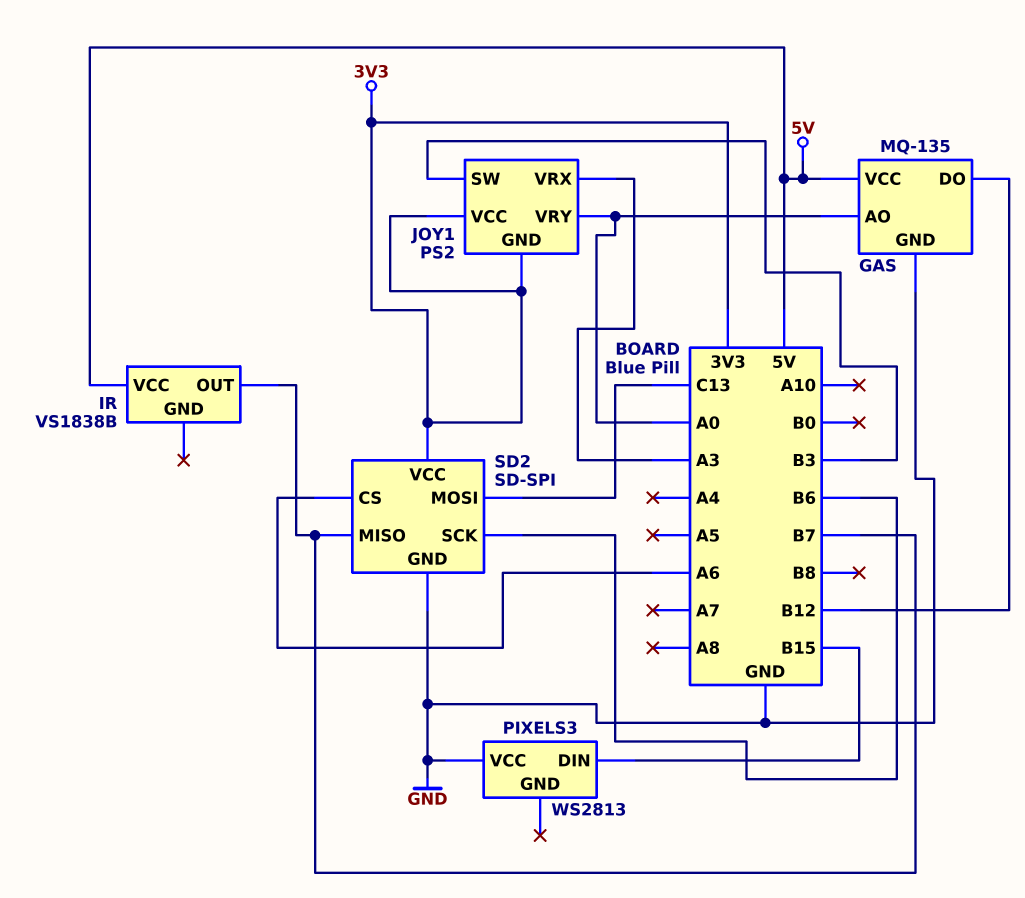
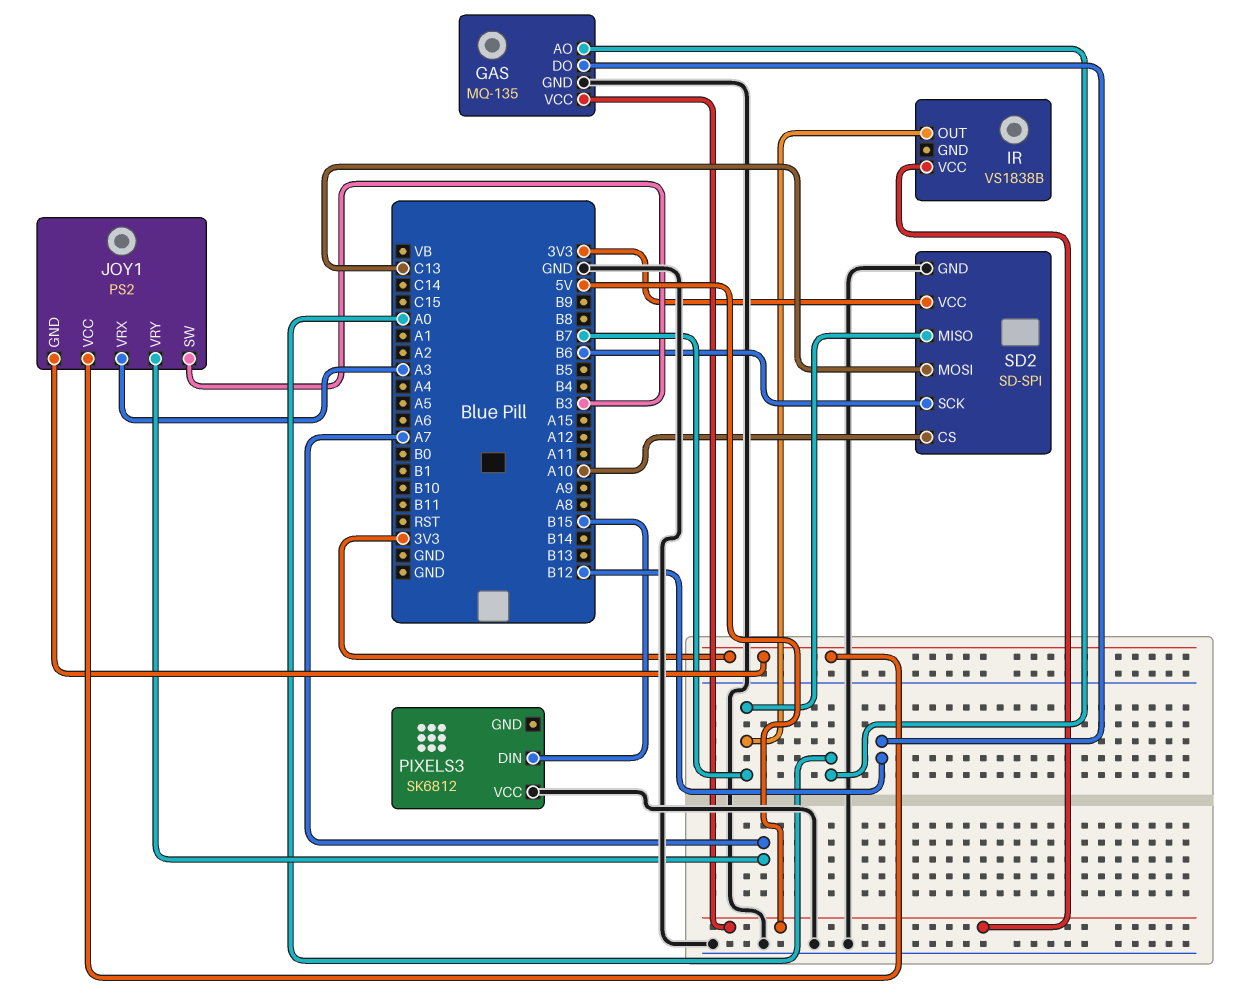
JOY1 pin VRY: A0 -> A7
PIXELS3: WS2813 -> SK6812
SD2 pin CS: A6 -> A10

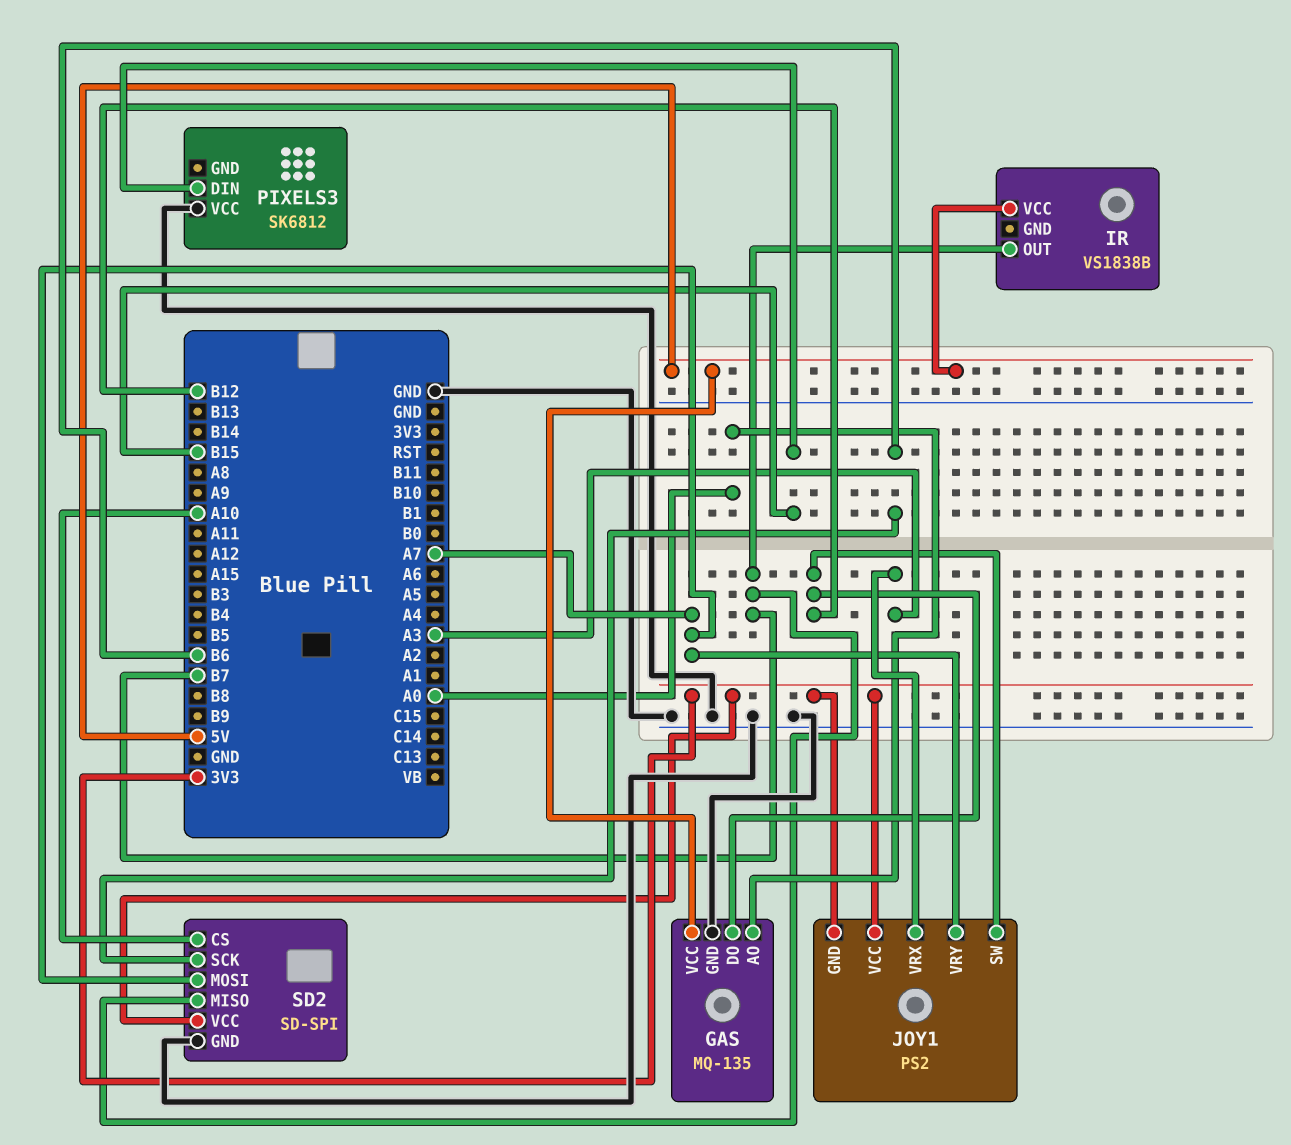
JOY1 pin SW: B3 -> B12
SD2 pin MOSI: C13 -> A7

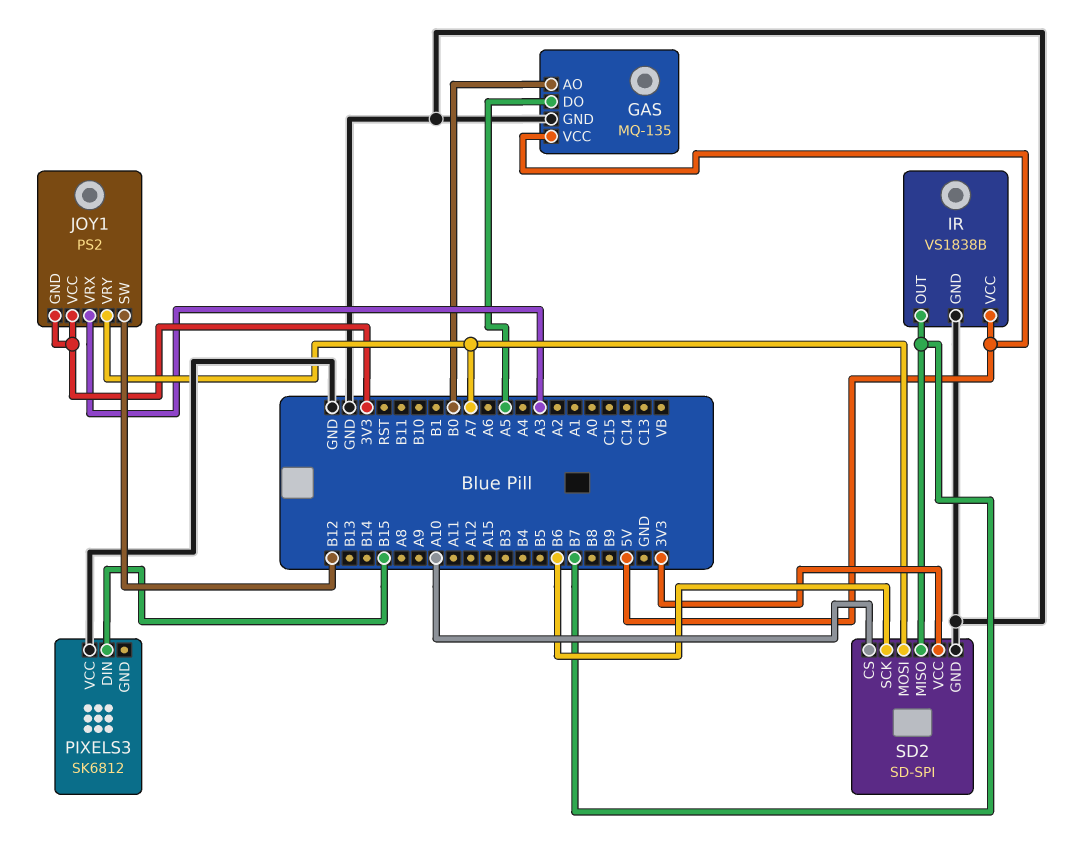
GAS pin AO: A0 -> B0
GAS pin DO: B12 -> A5
IR pin GND: none -> GND

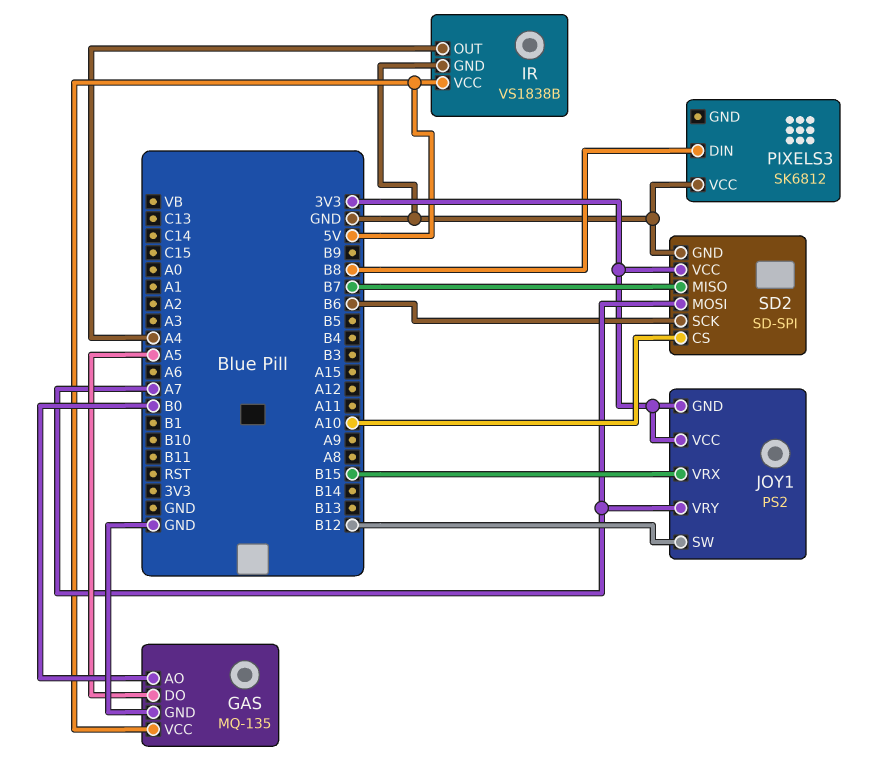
IR pin OUT: B7 -> A4
JOY1 pin VRX: A3 -> B15
PIXELS3 pin DIN: B15 -> B8

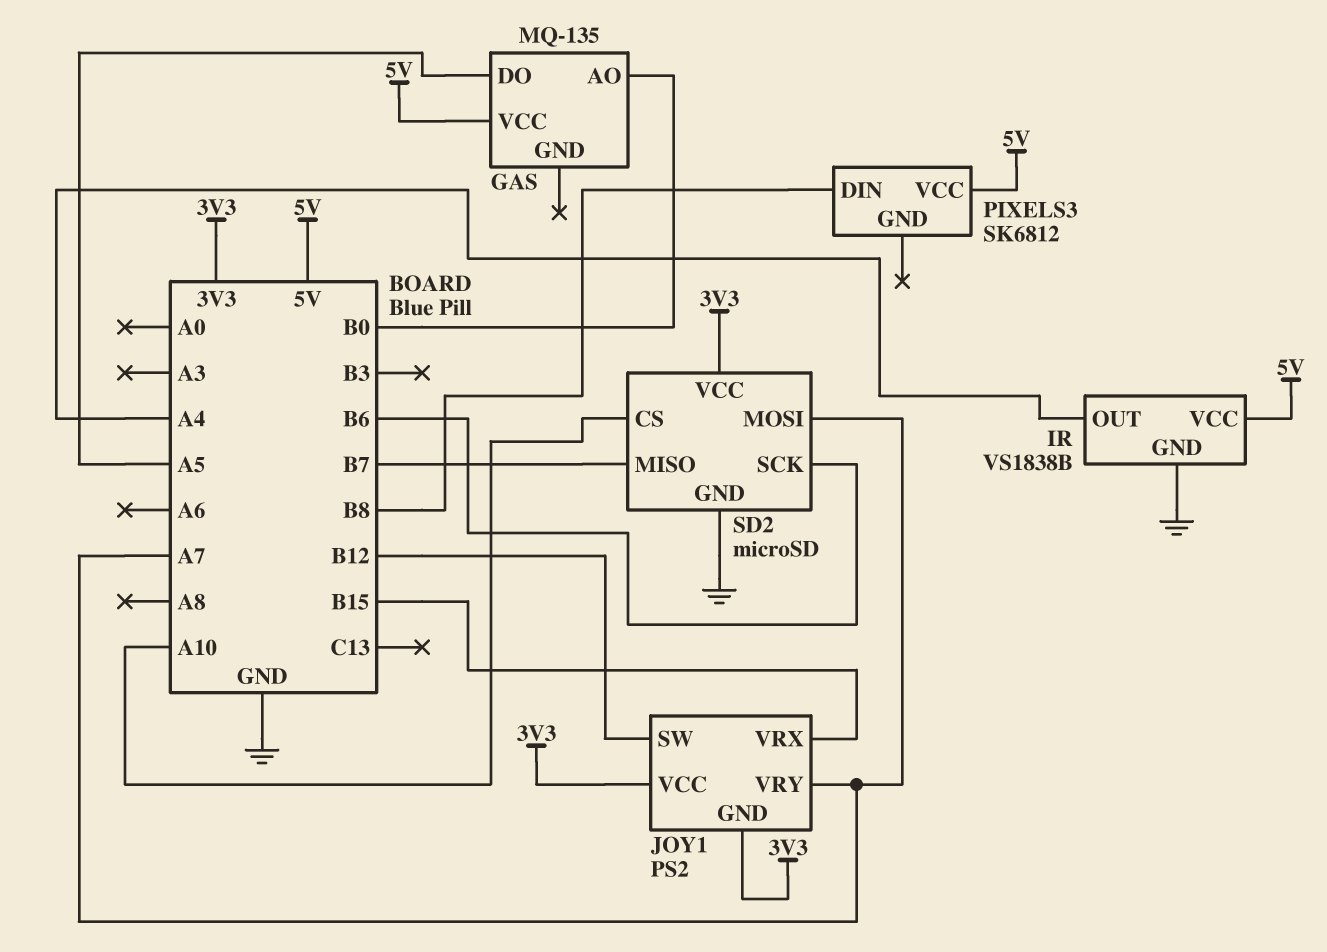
GAS pin GND: GND -> none
PIXELS3 pin VCC: GND -> 5V
SD2: SD-SPI -> microSD

